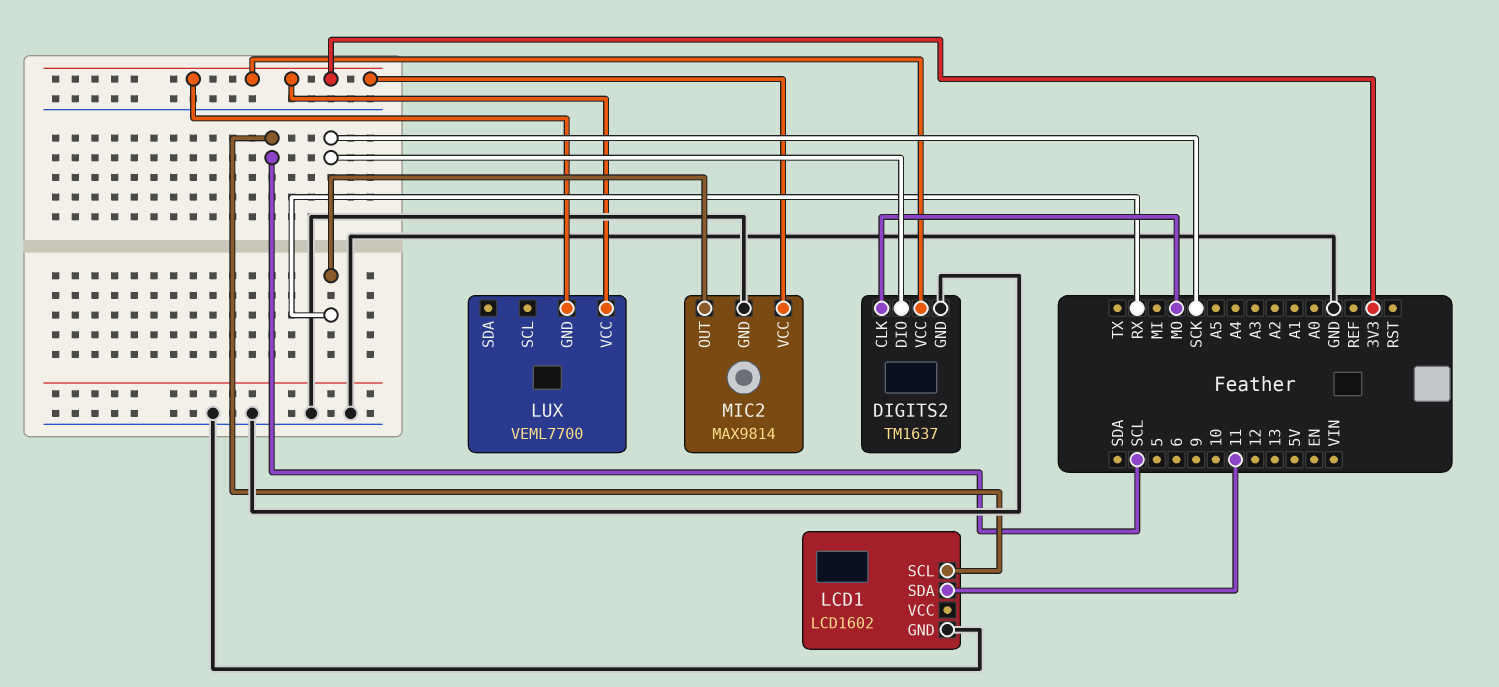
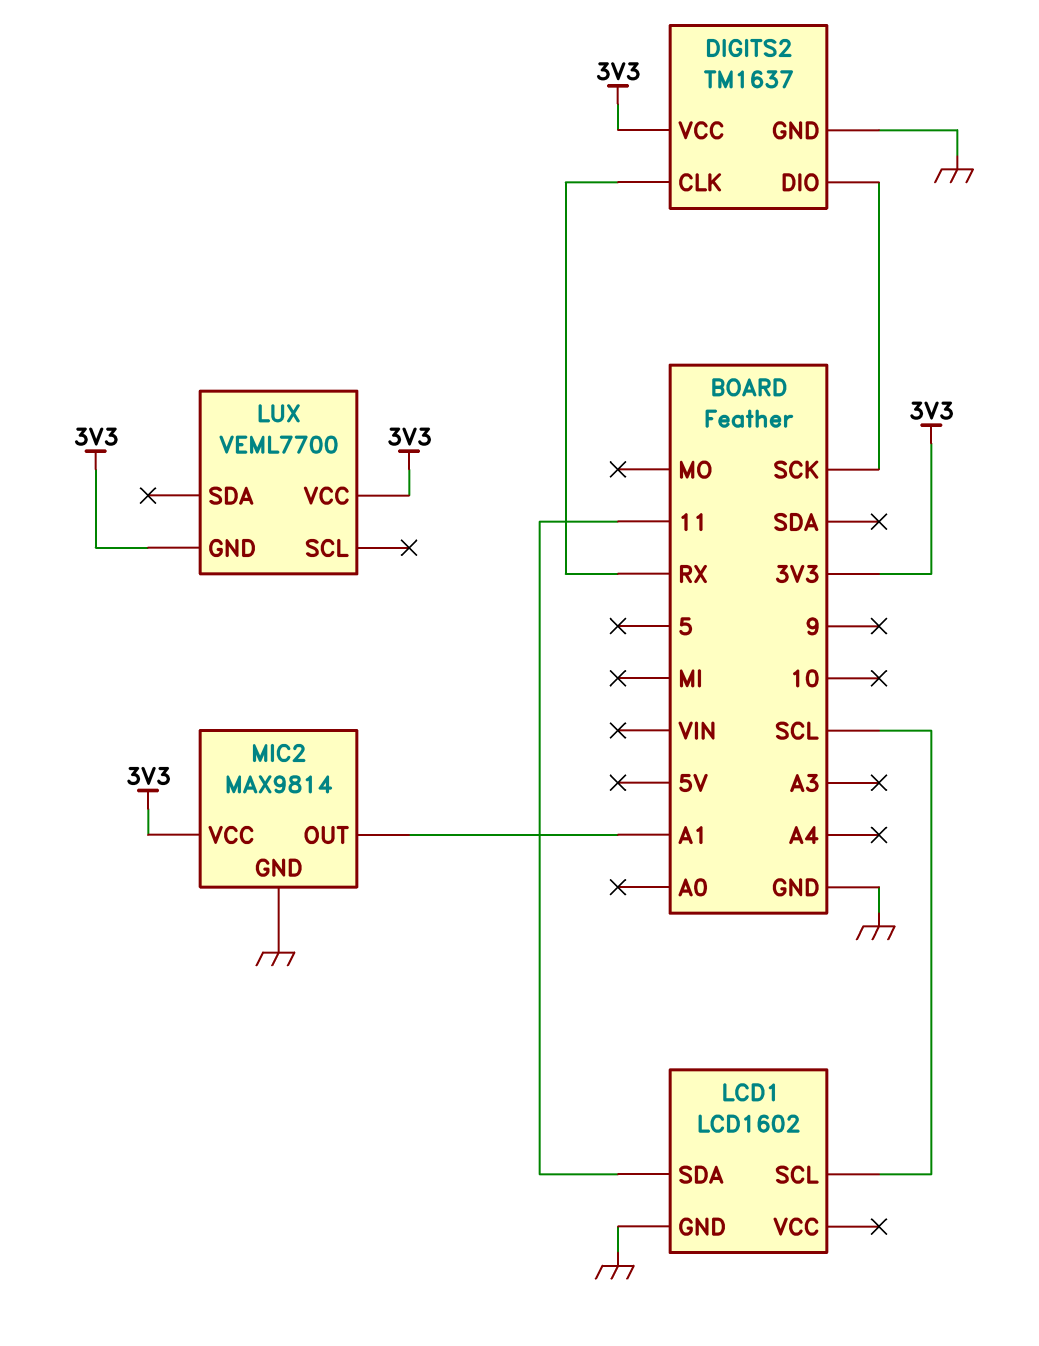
DIGITS2 pin CLK: MO -> RX
MIC2 pin OUT: RX -> A1

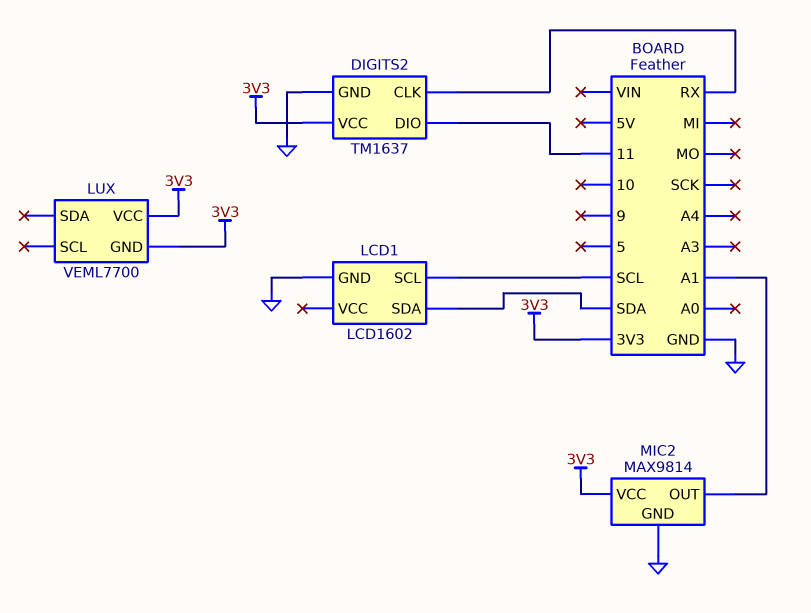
DIGITS2 pin DIO: SCK -> 11
LCD1 pin SDA: 11 -> SDA

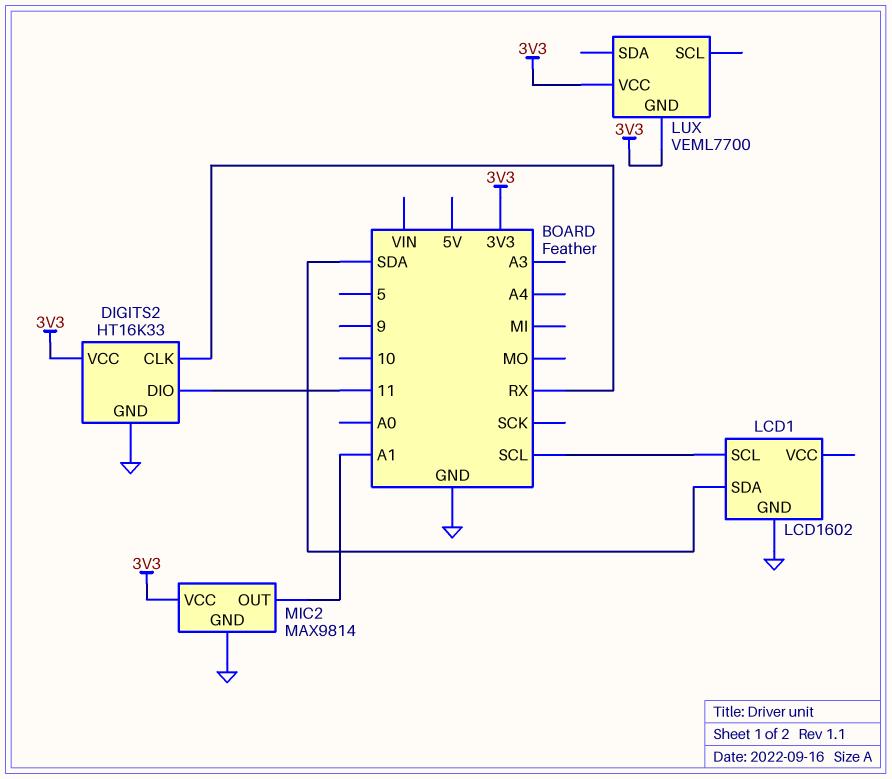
DIGITS2: TM1637 -> HT16K33

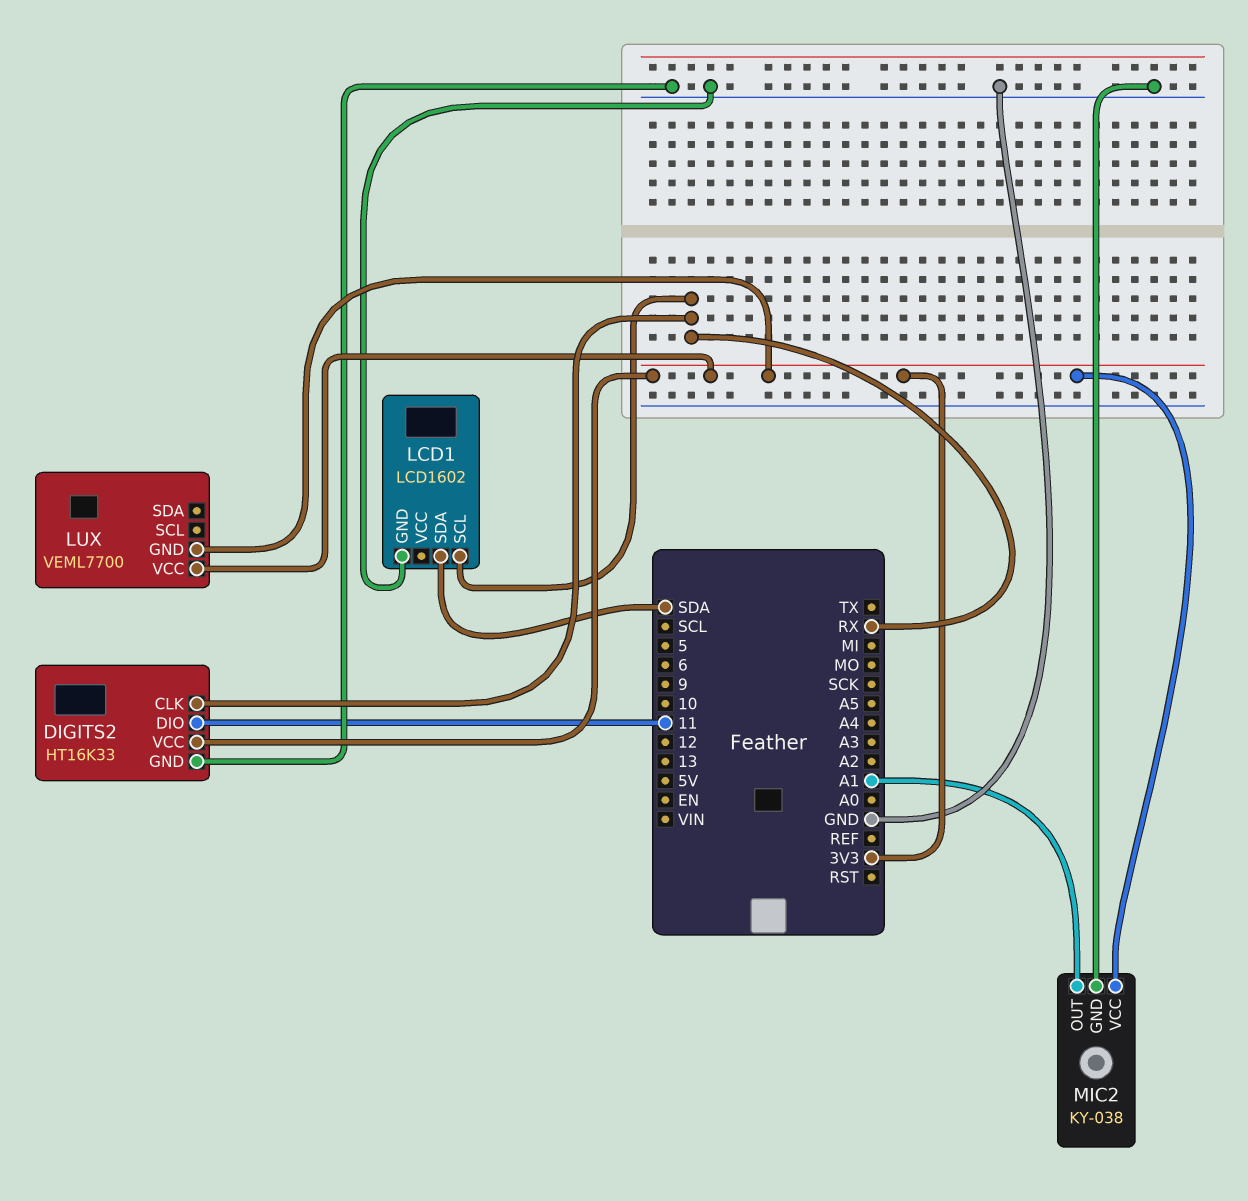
LCD1 pin SCL: SCL -> RX
MIC2: MAX9814 -> KY-038

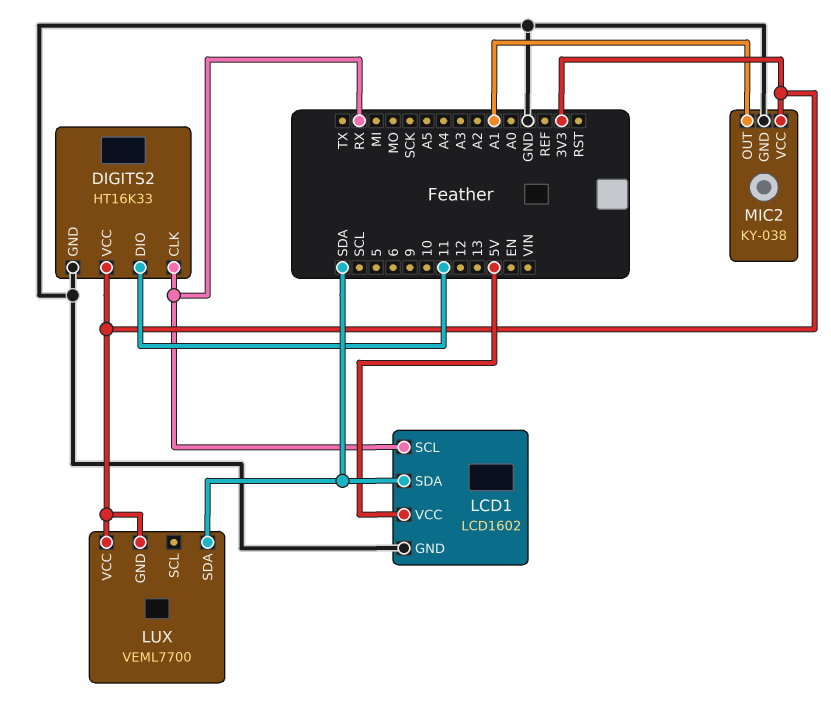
LCD1 pin VCC: none -> 5V
LUX pin SDA: none -> SDA

